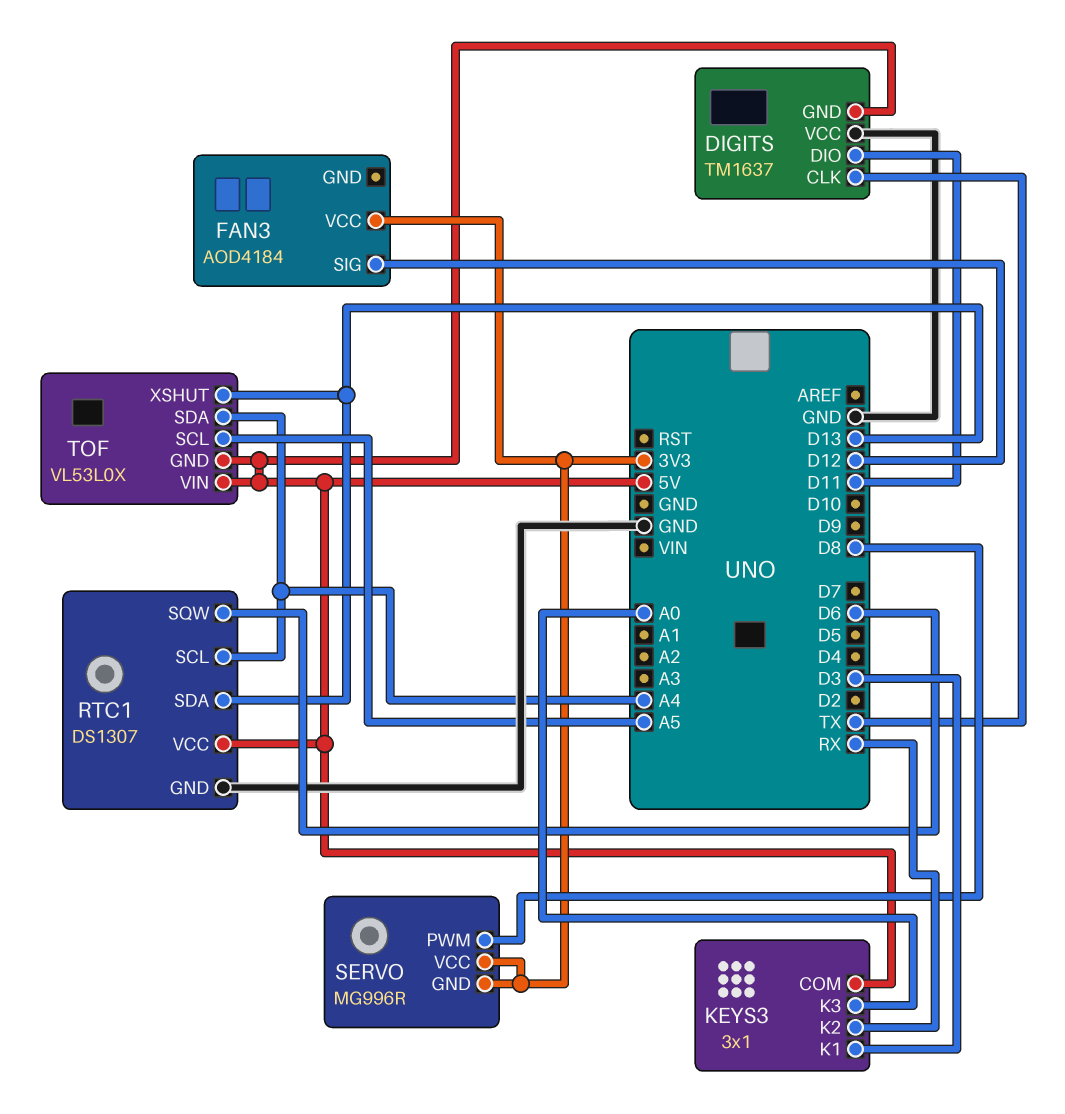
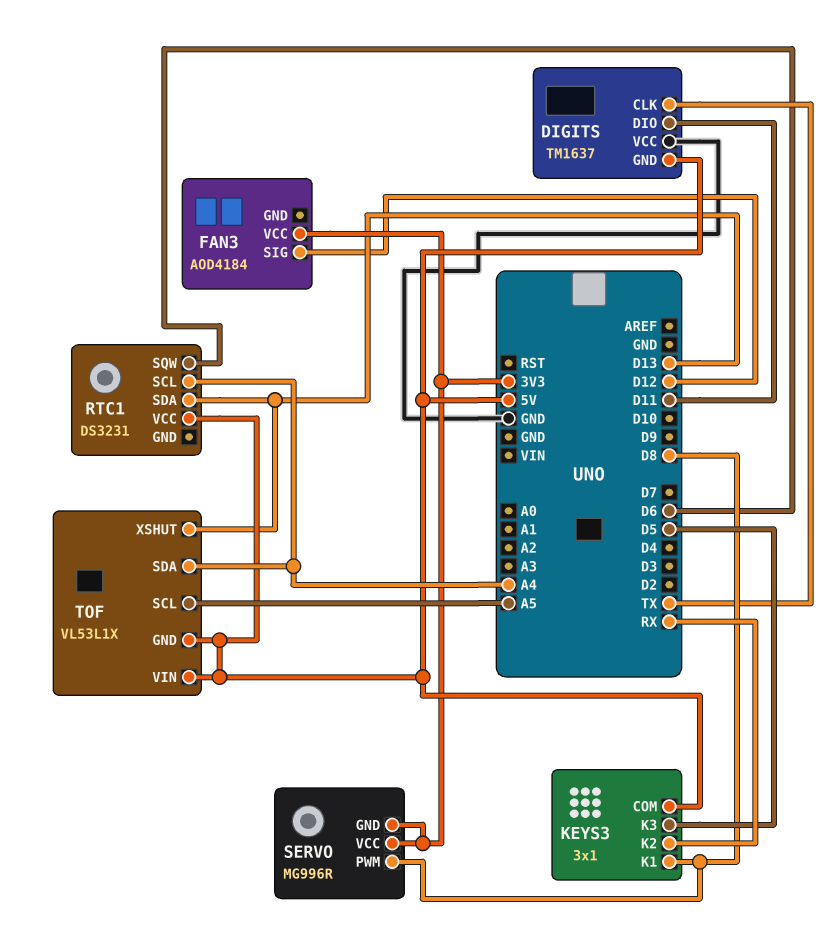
KEYS3 pin K1: D3 -> D8
KEYS3 pin K3: A0 -> D5
RTC1: DS1307 -> DS3231
RTC1 pin GND: GND -> none
TOF: VL53L0X -> VL53L1X

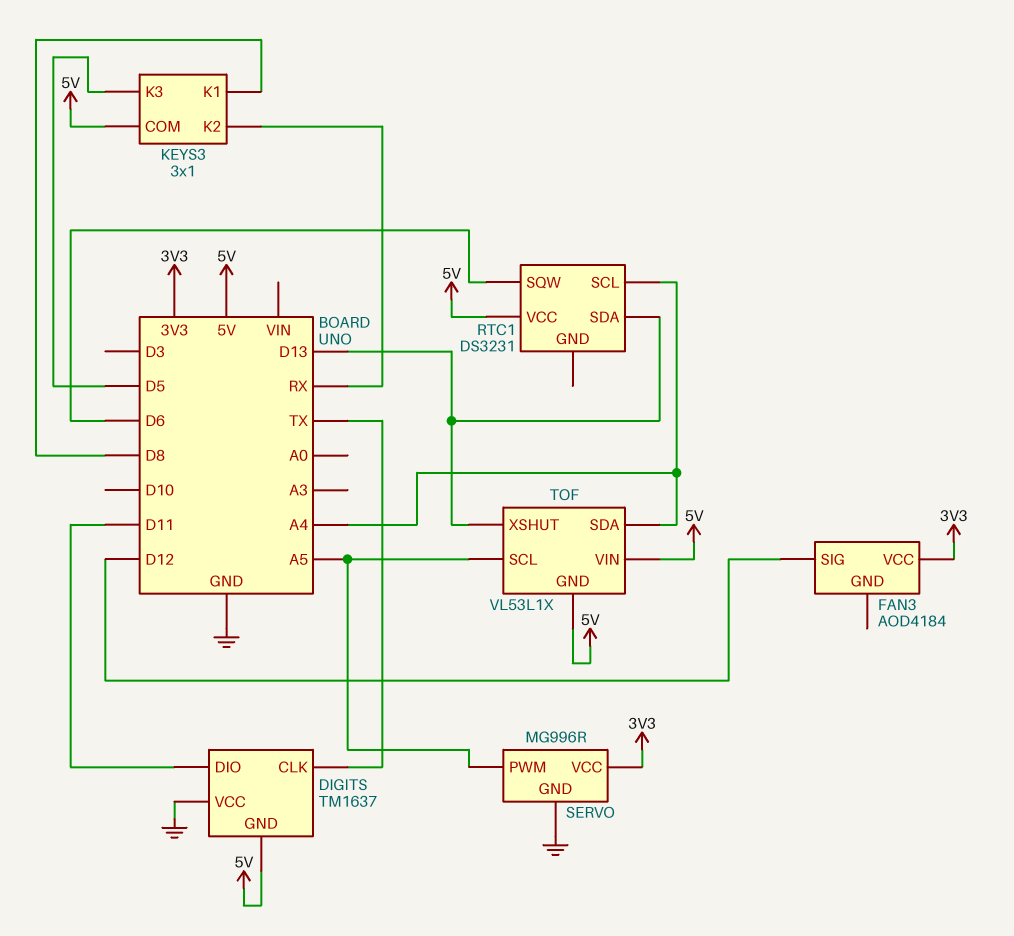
SERVO pin GND: 3V3 -> GND
SERVO pin PWM: D8 -> A5

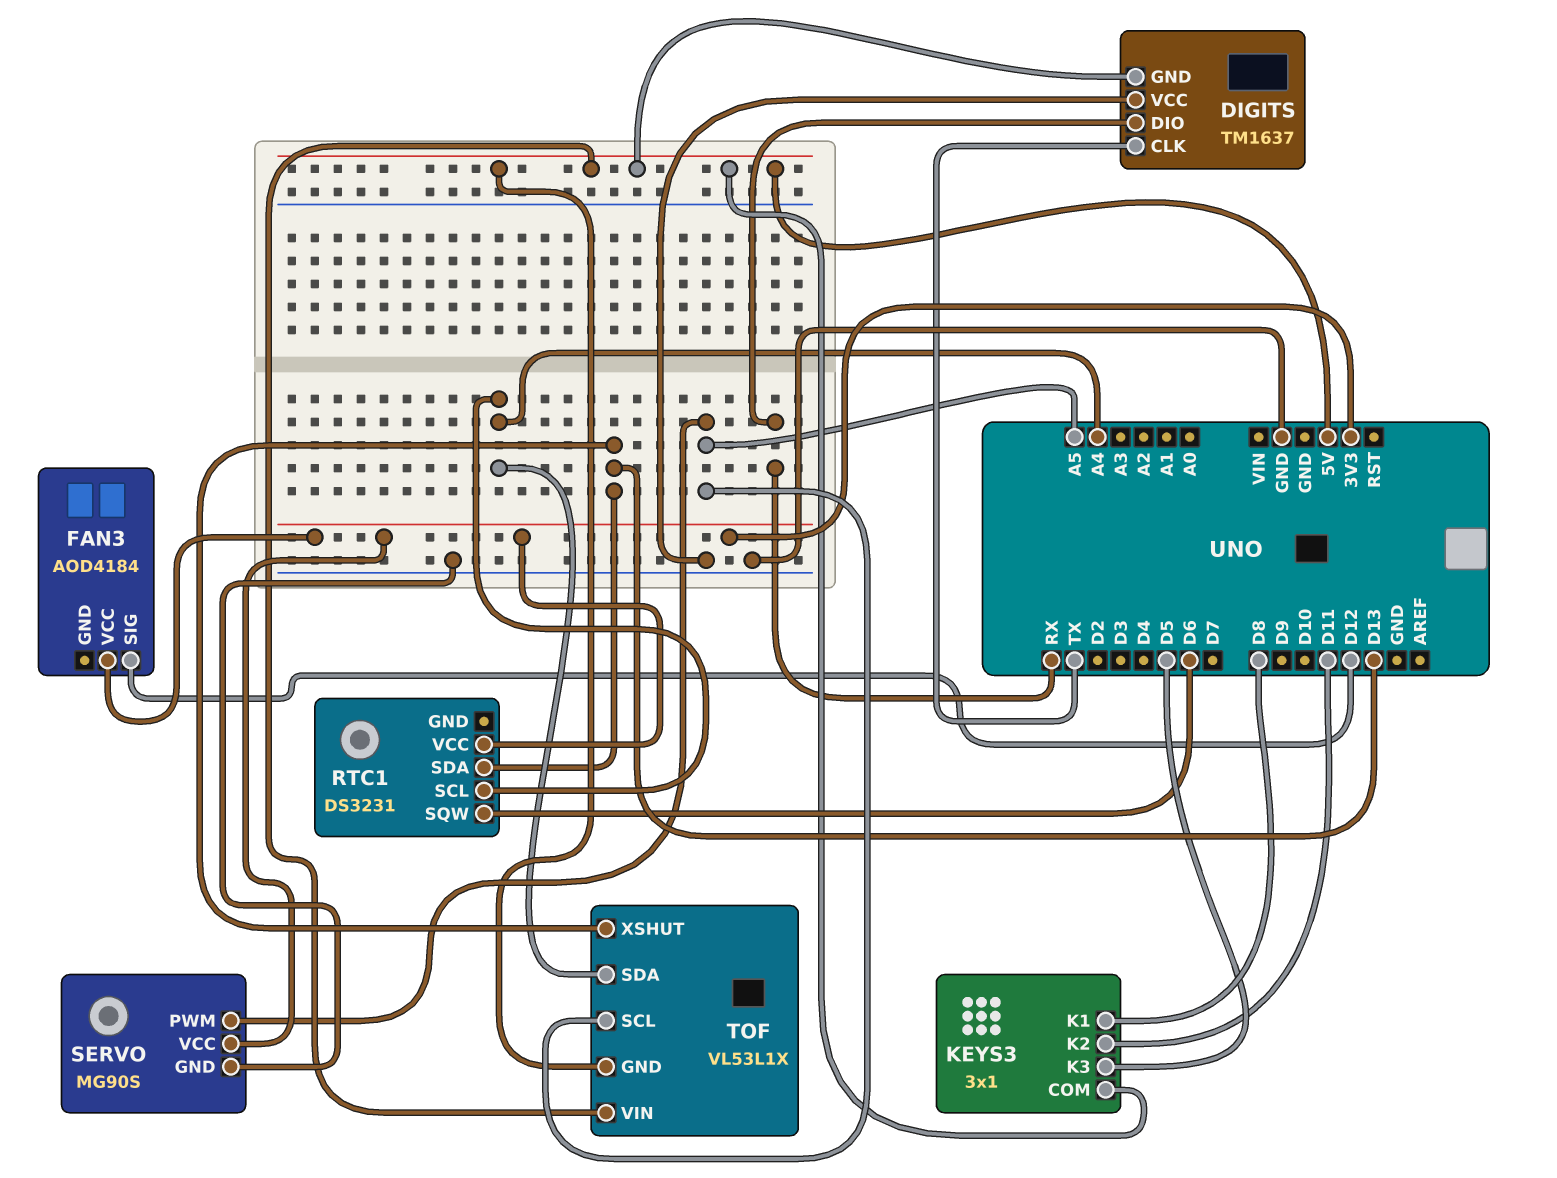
DIGITS pin DIO: D11 -> RX
KEYS3 pin K2: RX -> D11
RTC1 pin VCC: 5V -> 3V3
SERVO: MG996R -> MG90S

